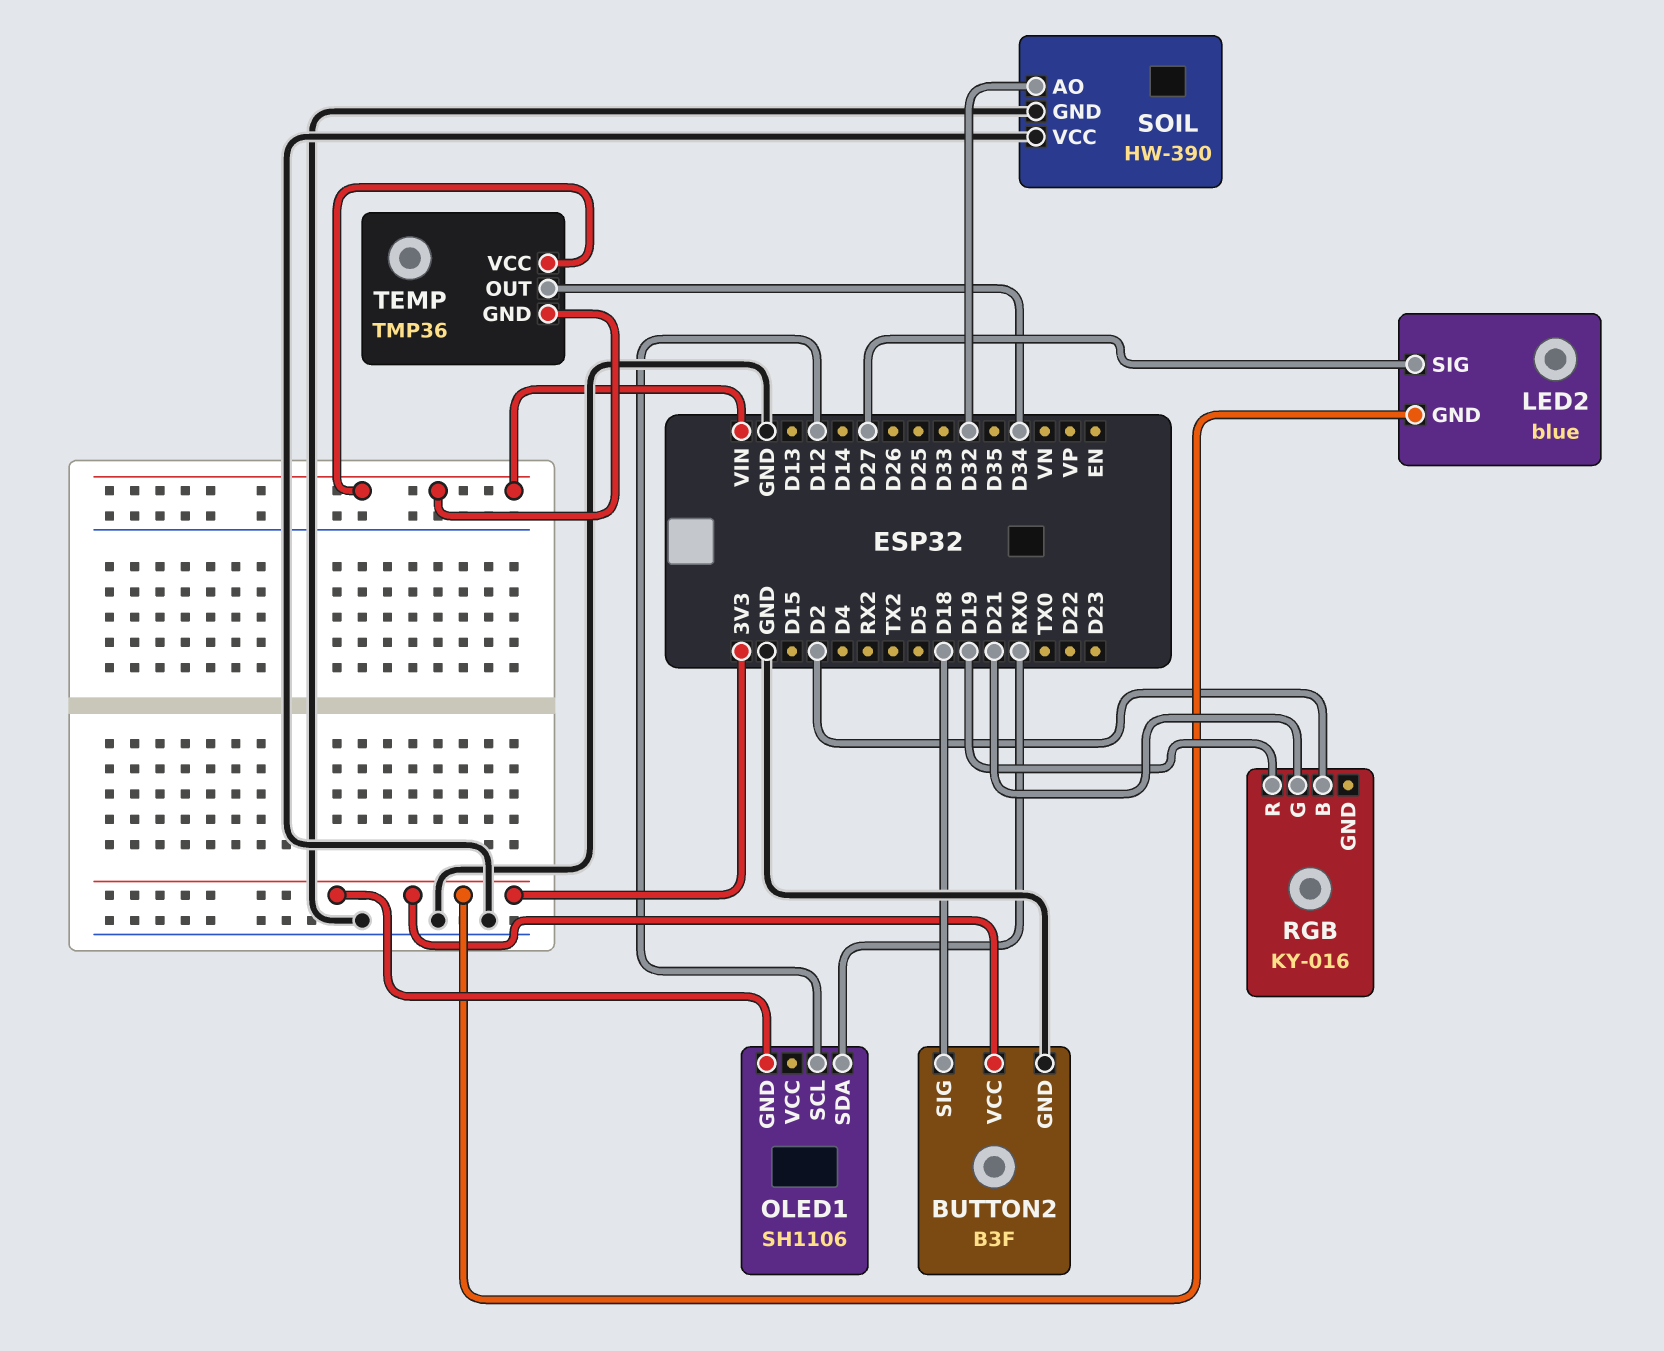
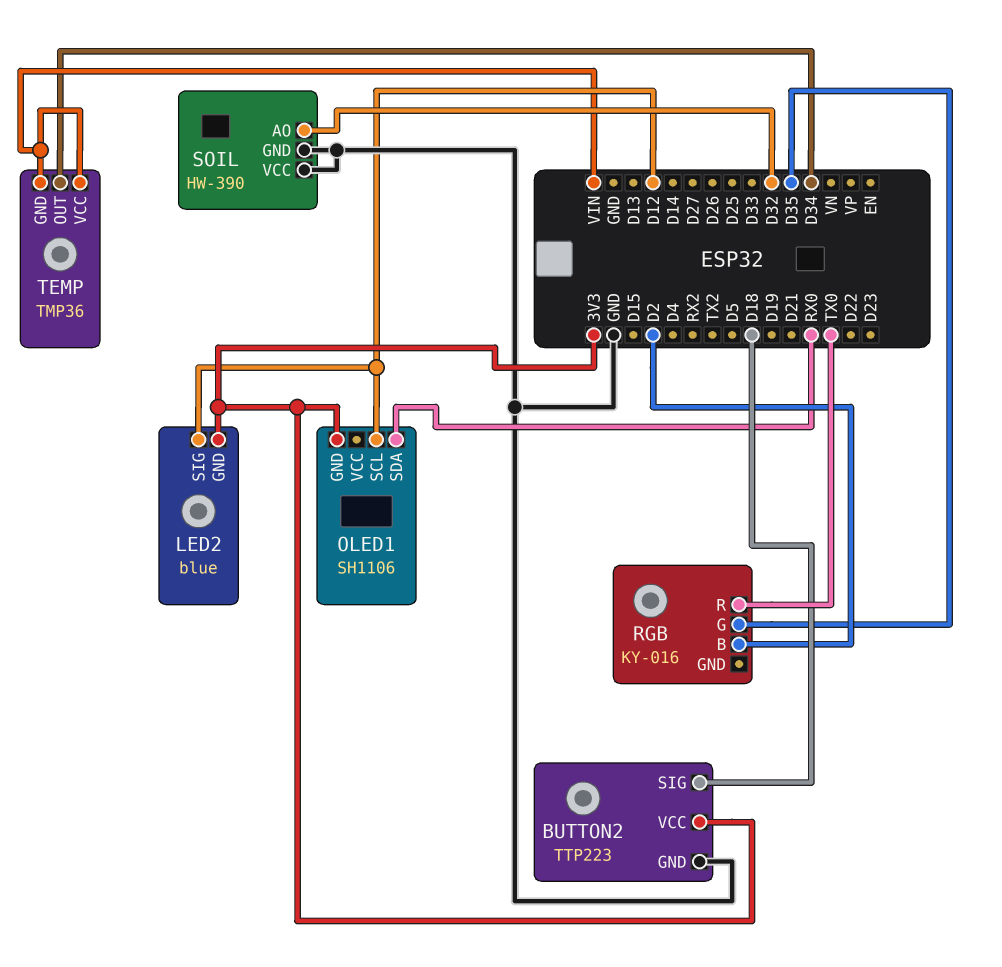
BUTTON2: B3F -> TTP223
LED2 pin SIG: D27 -> D12
RGB pin G: D21 -> D35
RGB pin R: D19 -> TX0

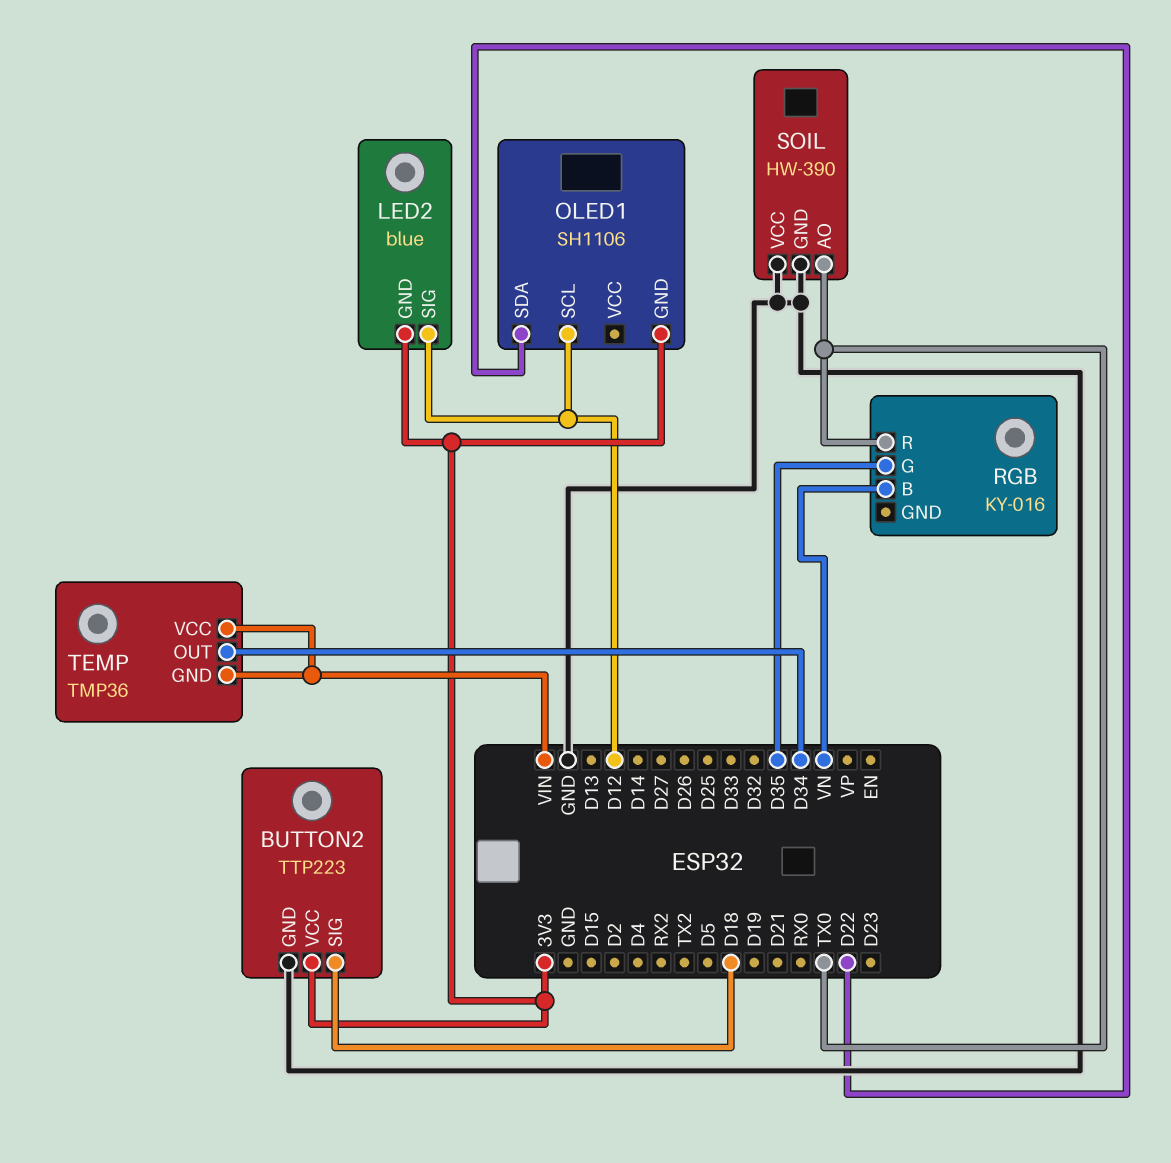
OLED1 pin SDA: RX0 -> D22
RGB pin B: D2 -> VN
SOIL pin AO: D32 -> TX0

